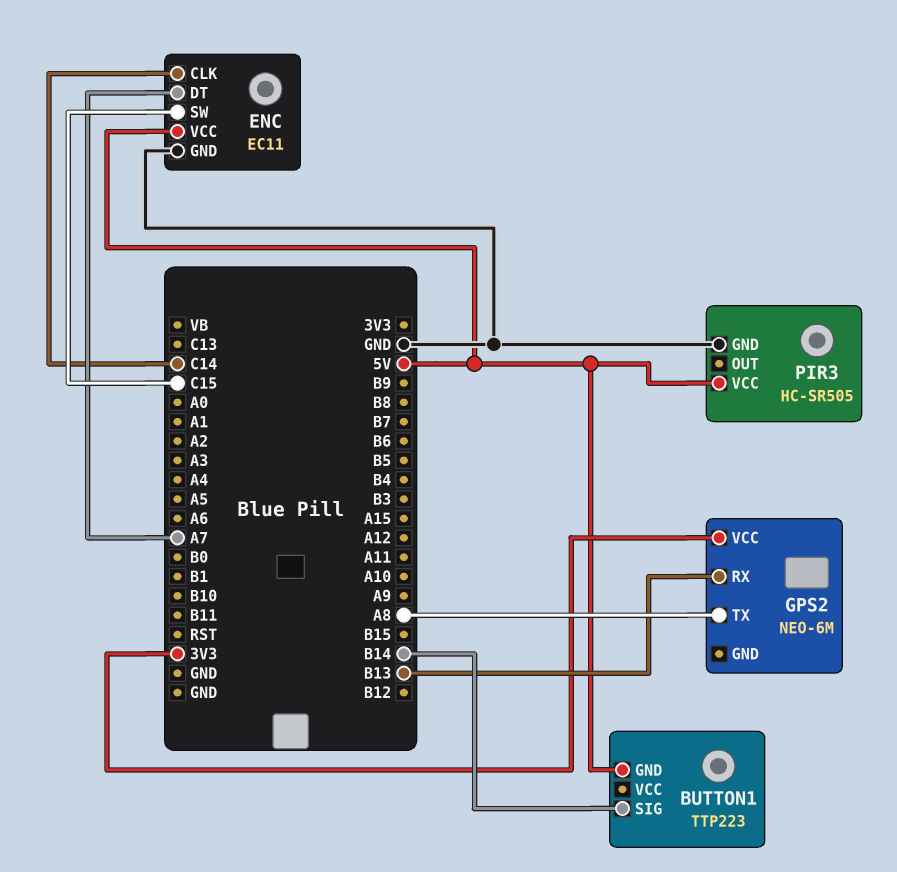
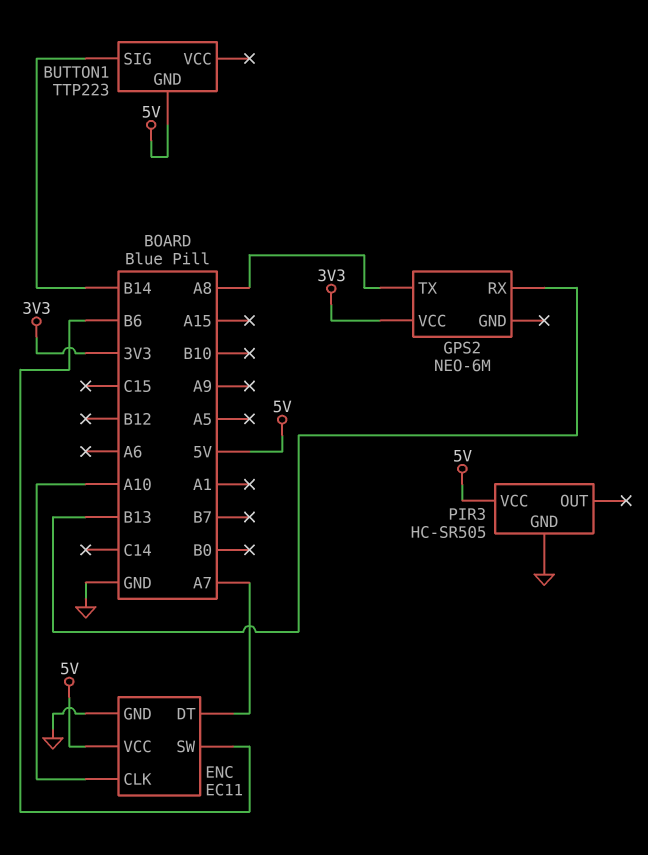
ENC pin CLK: C14 -> A10
ENC pin SW: C15 -> B6

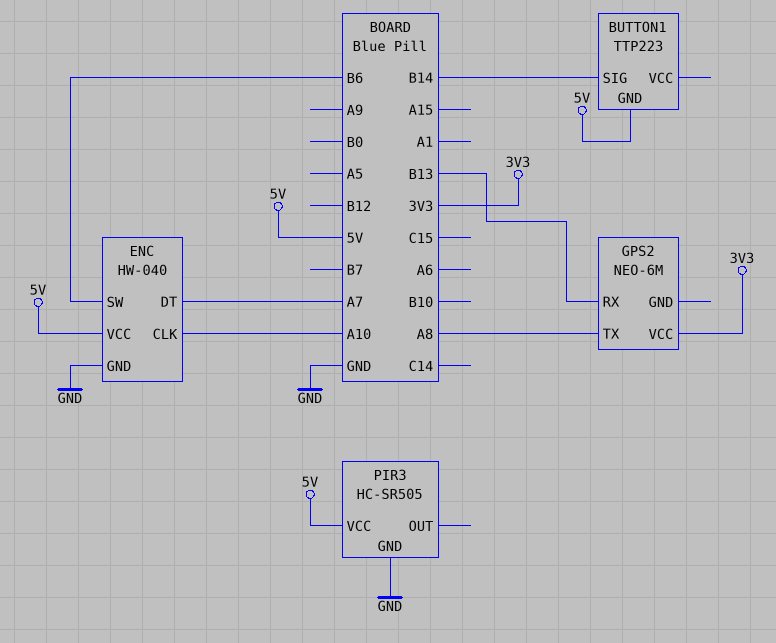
ENC: EC11 -> HW-040

